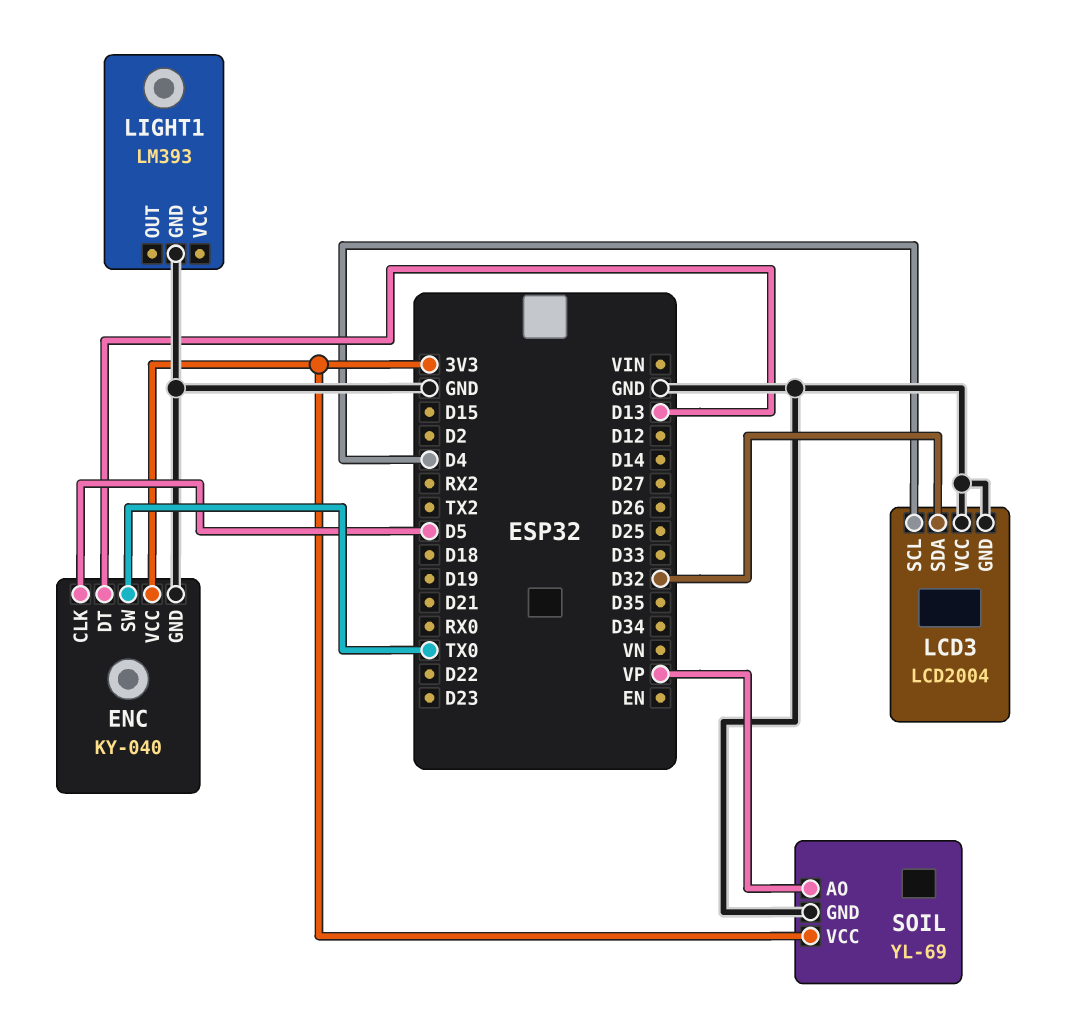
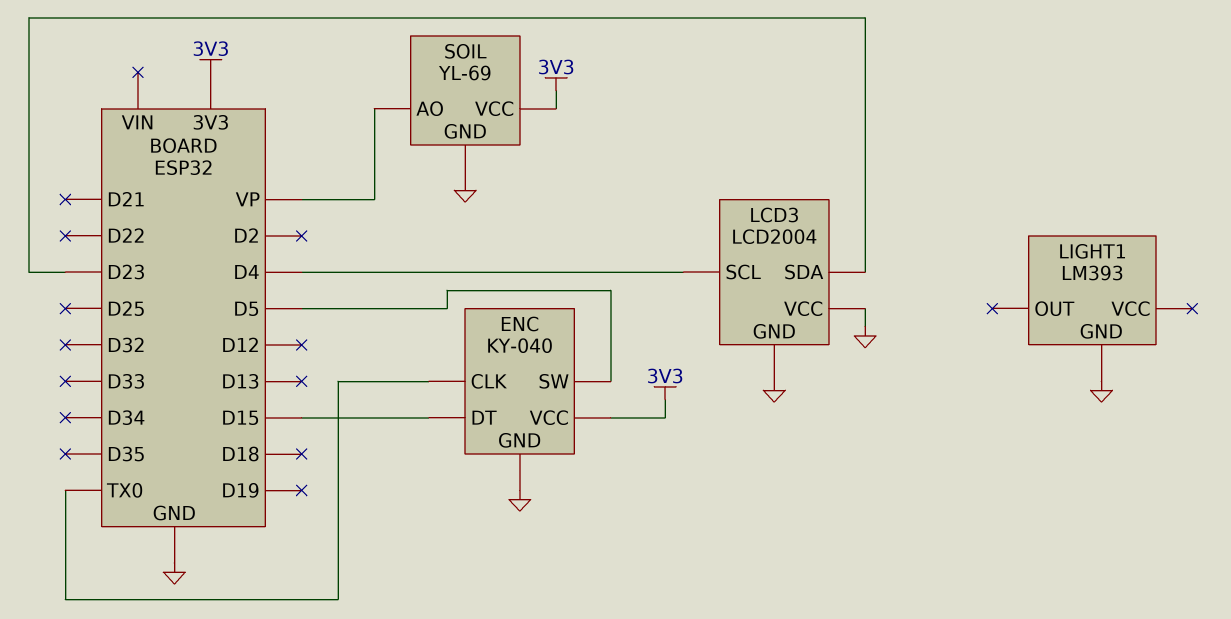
ENC pin CLK: D5 -> TX0
ENC pin DT: D13 -> D15
ENC pin SW: TX0 -> D5
LCD3 pin SDA: D32 -> D23

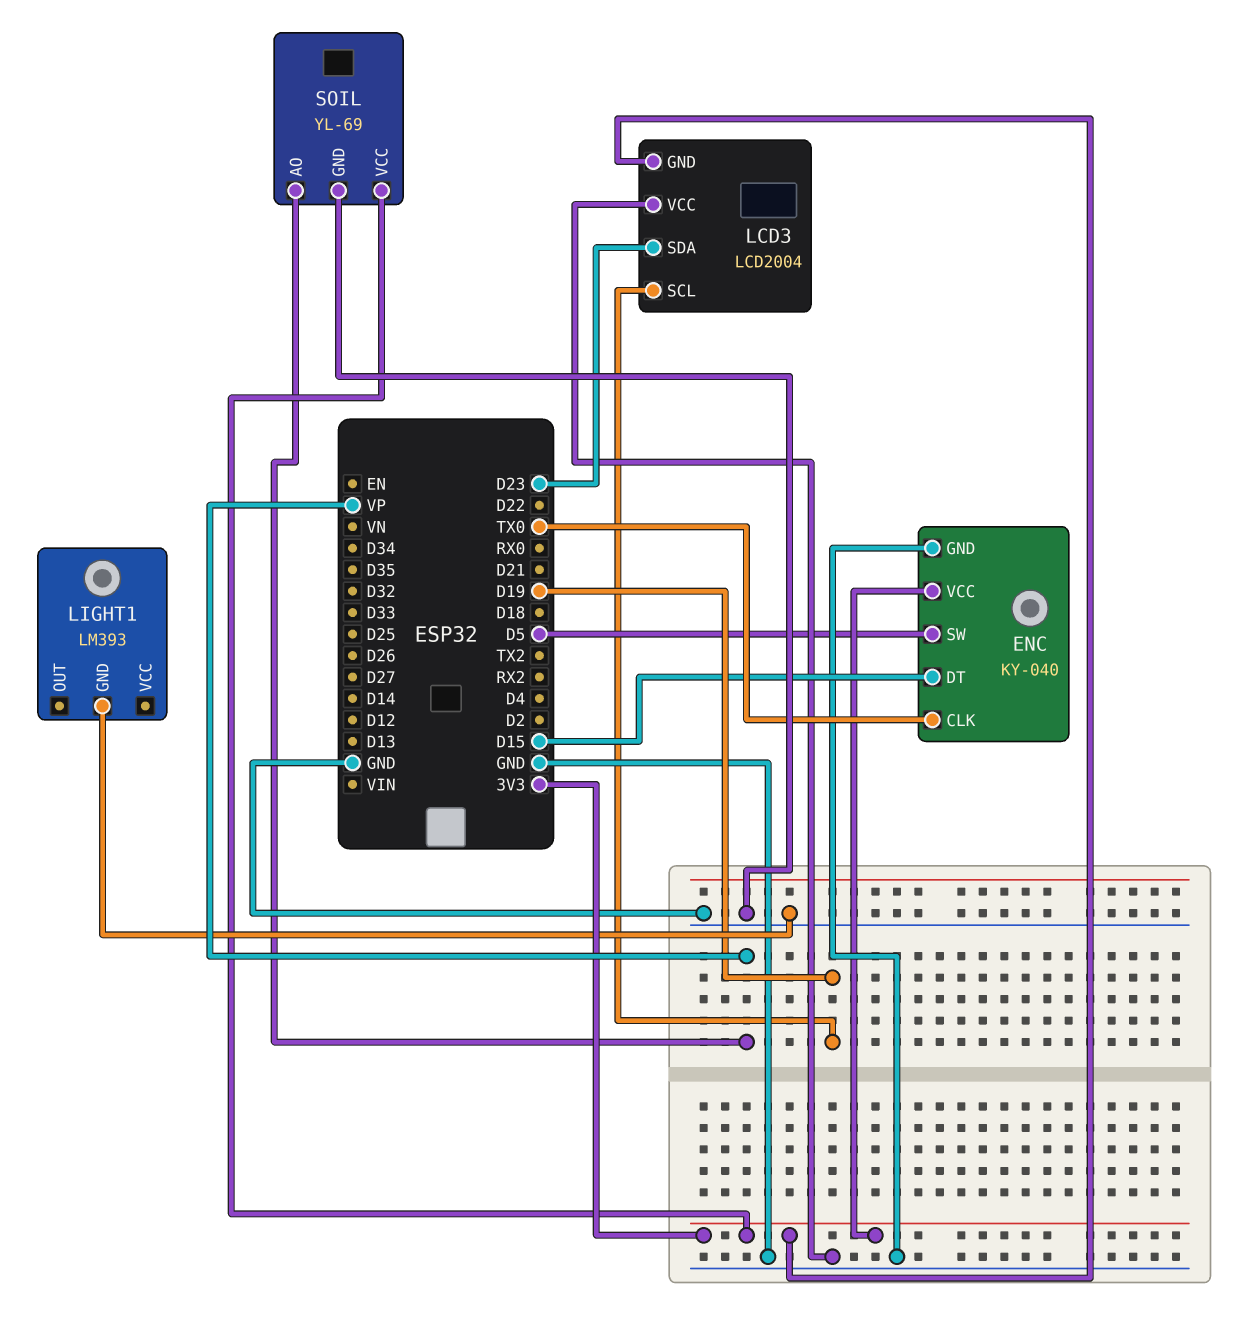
LCD3 pin GND: GND -> 3V3
LCD3 pin SCL: D4 -> D19

